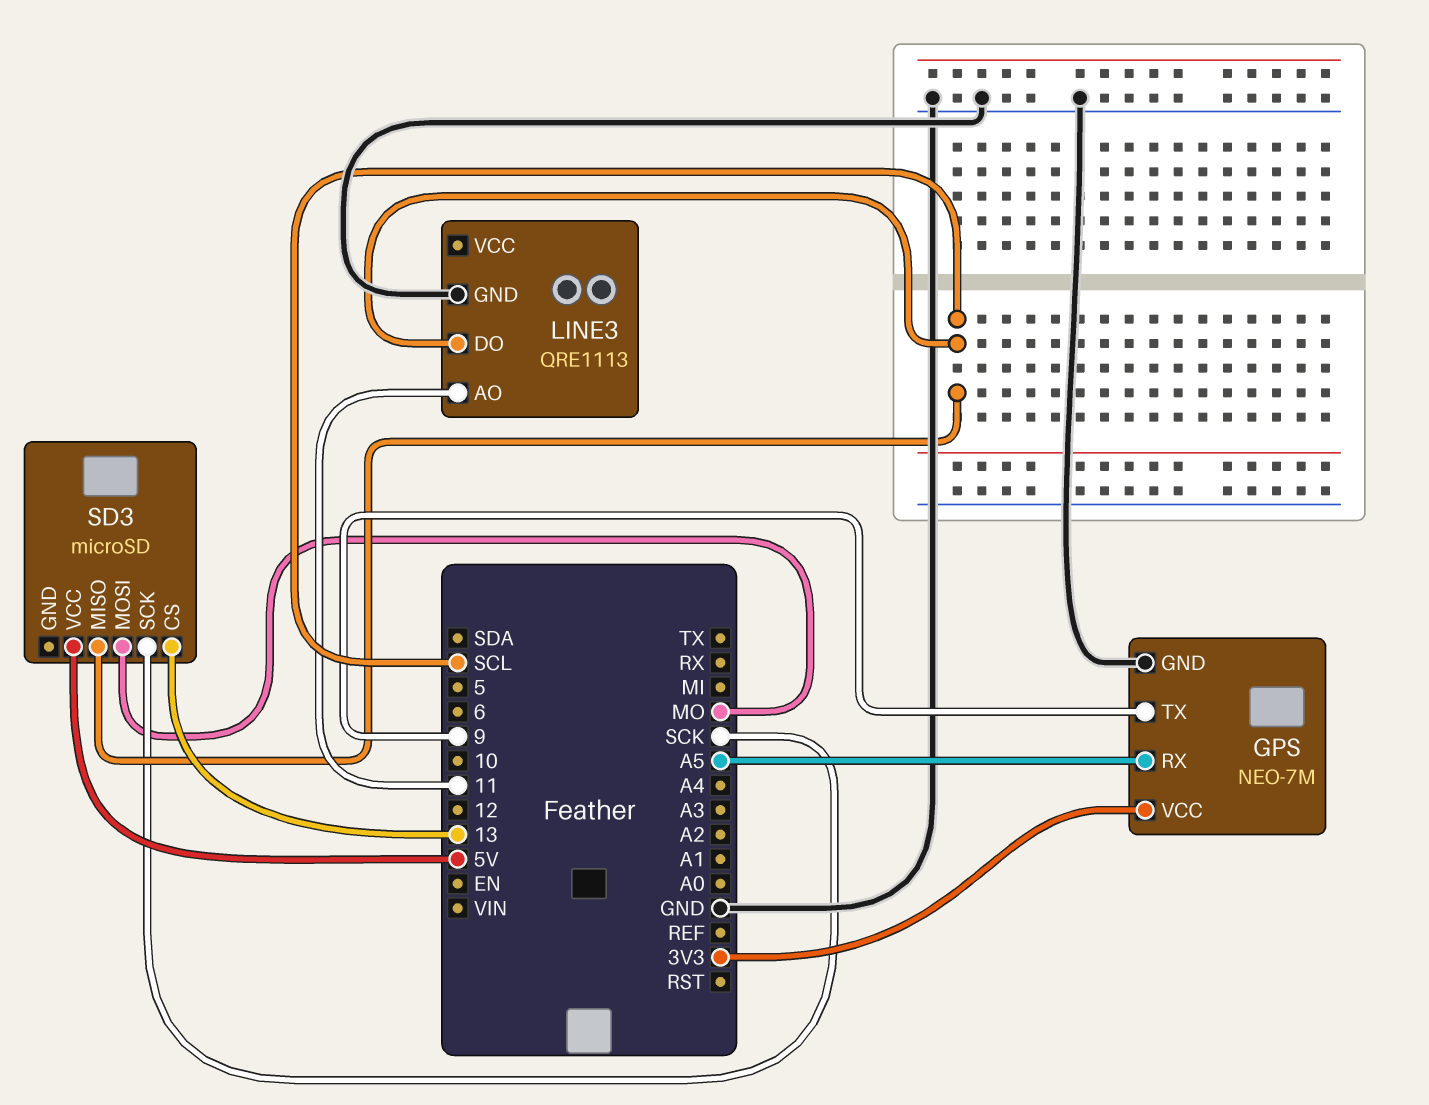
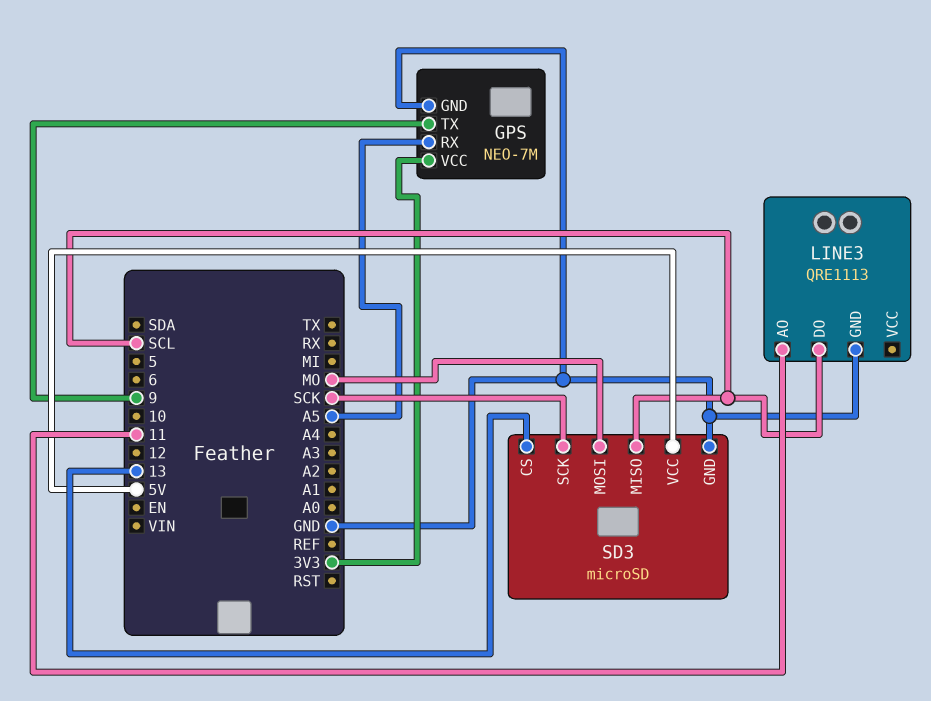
SD3 pin GND: none -> GND

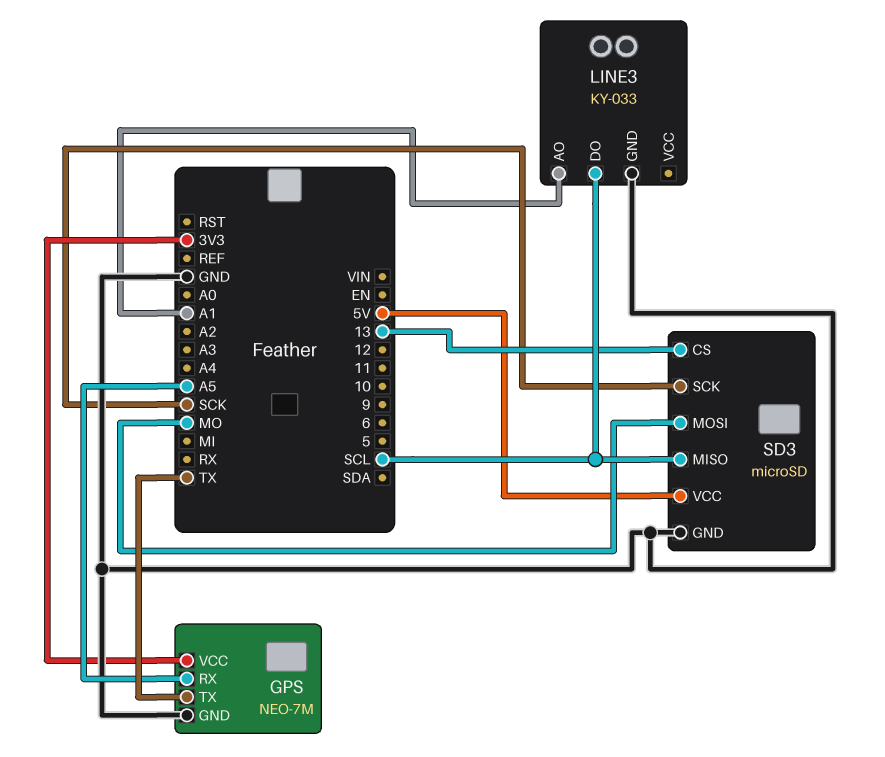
GPS pin TX: 9 -> TX
LINE3: QRE1113 -> KY-033
LINE3 pin AO: 11 -> A1

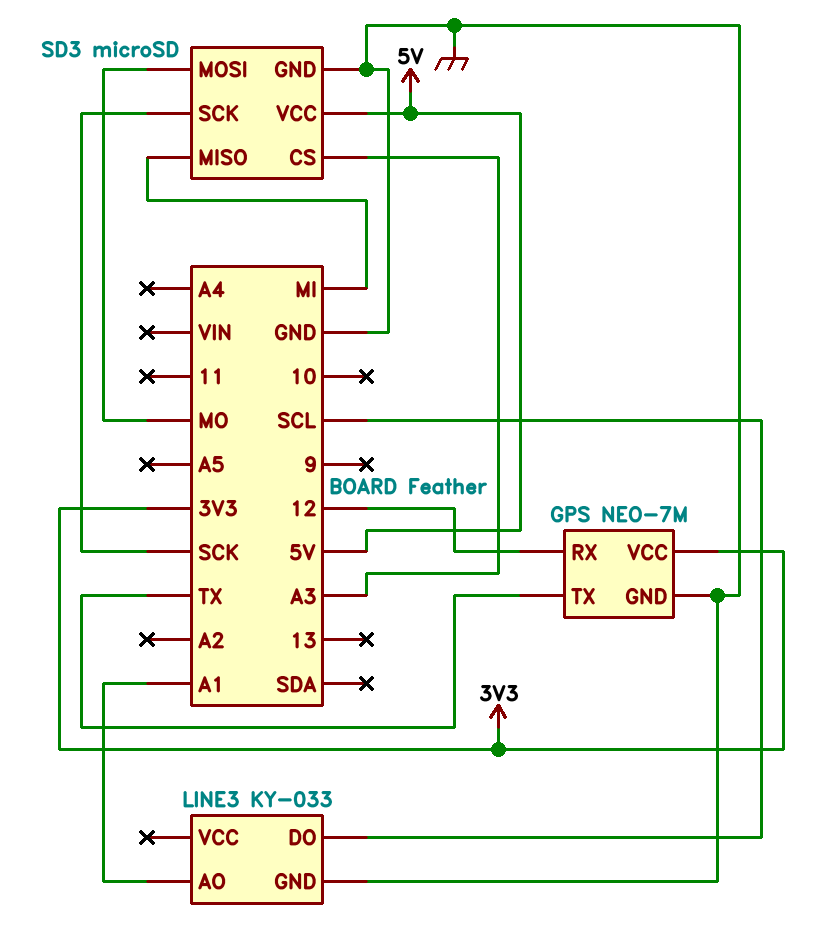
GPS pin RX: A5 -> 12
SD3 pin CS: 13 -> A3
SD3 pin MISO: SCL -> MI

